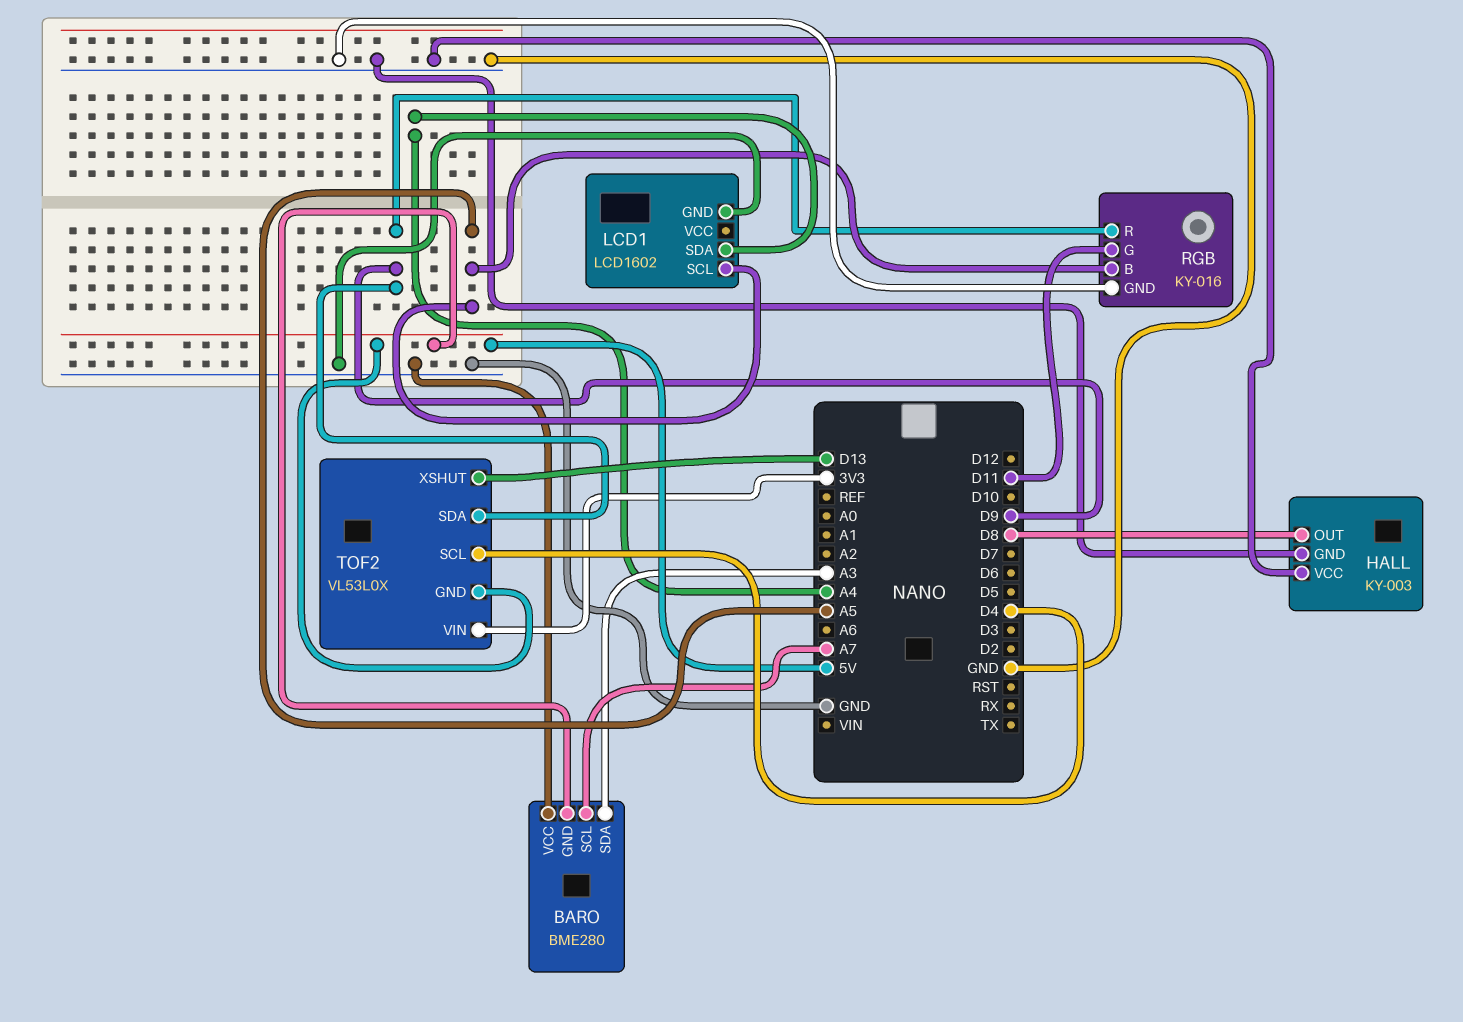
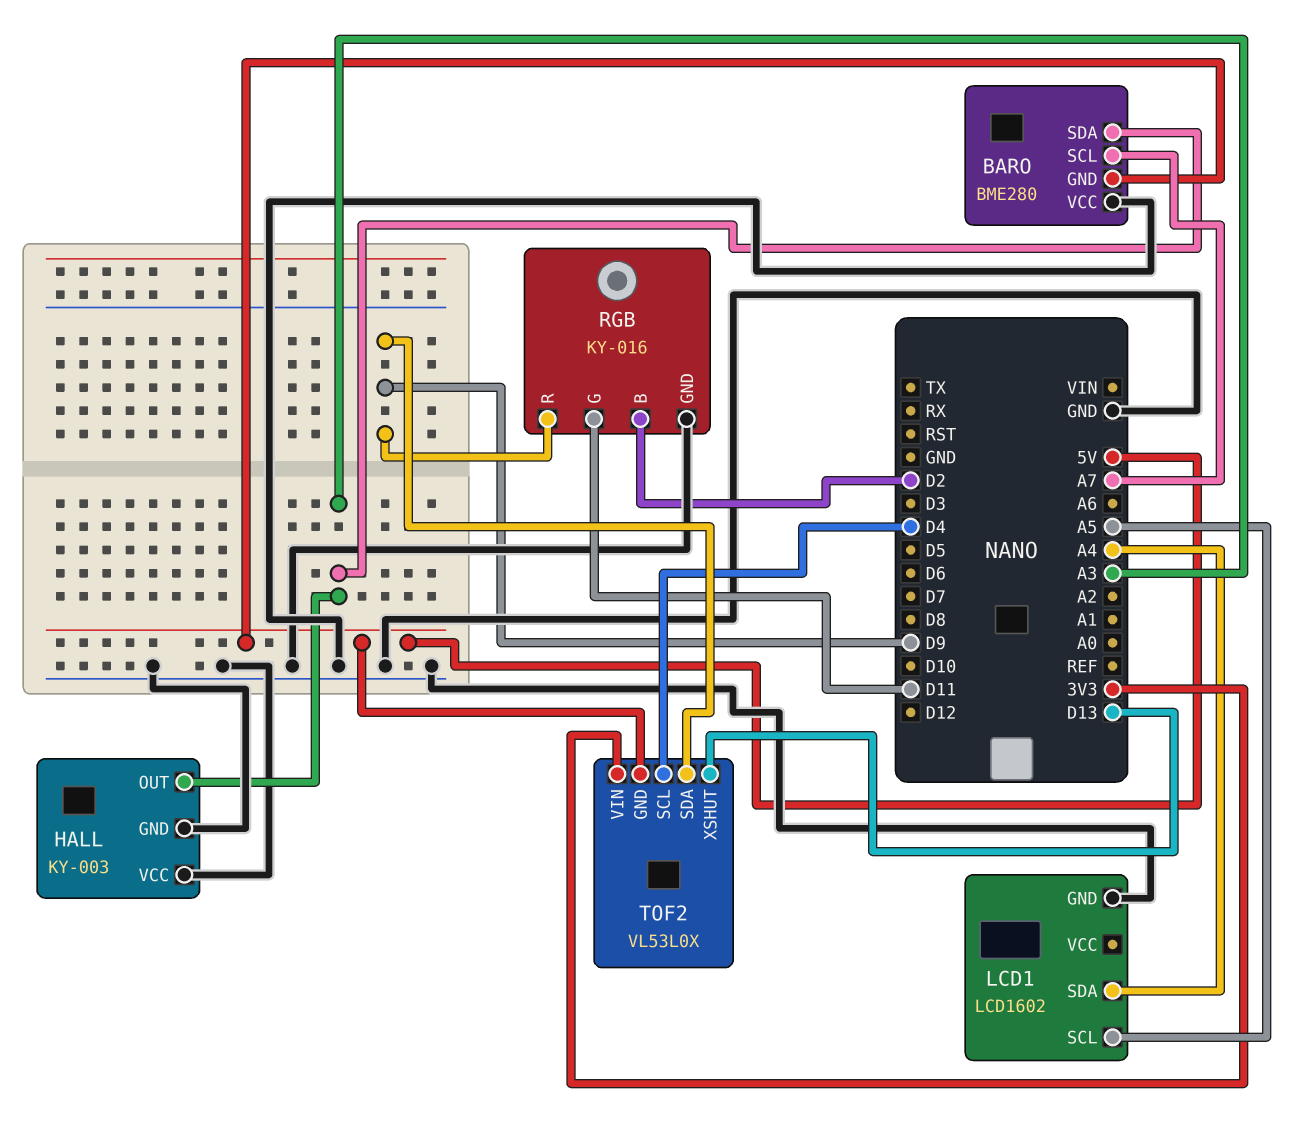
HALL pin OUT: D8 -> A3
RGB pin B: A5 -> D2

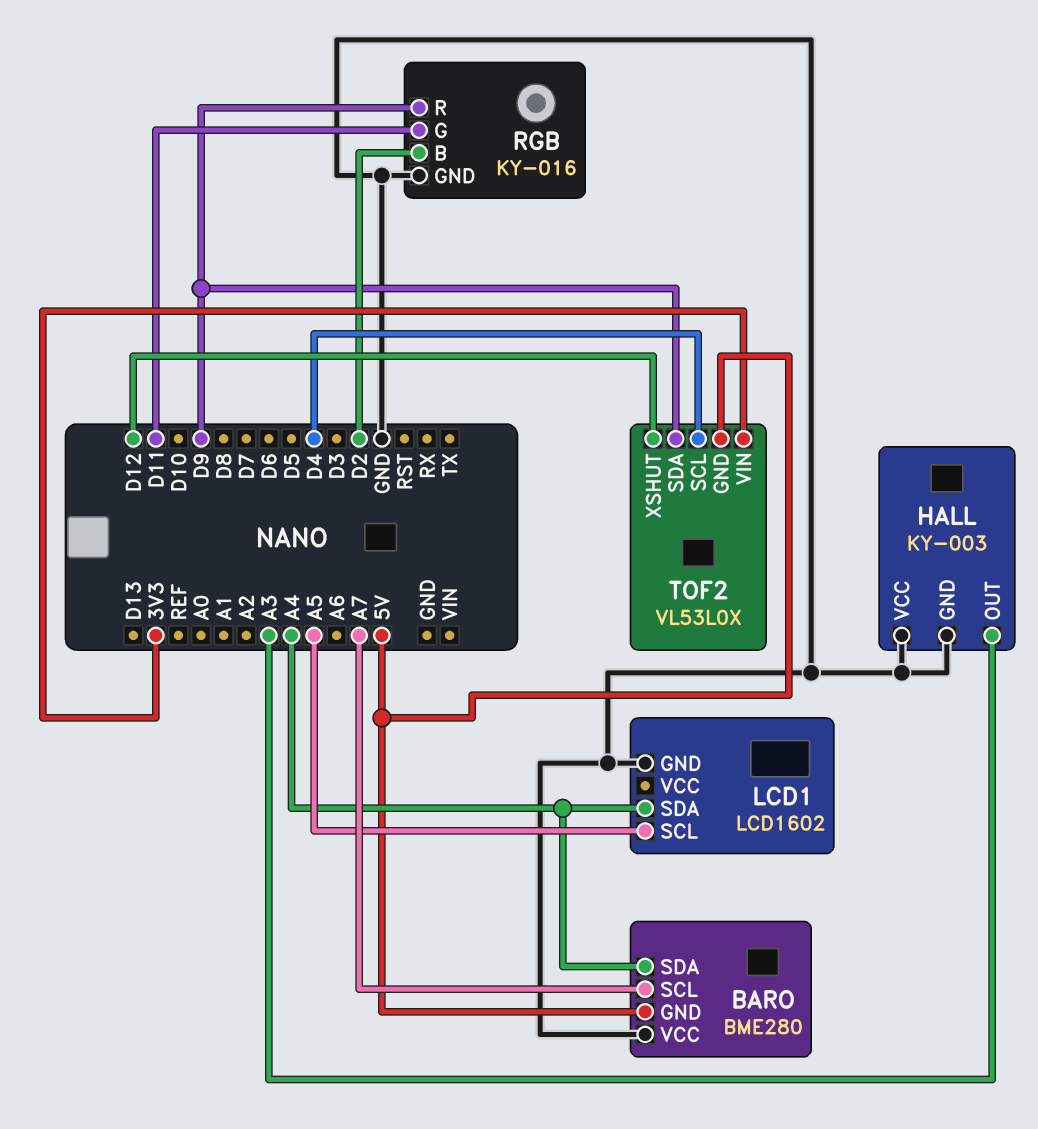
BARO pin SDA: A3 -> A4
TOF2 pin XSHUT: D13 -> D12

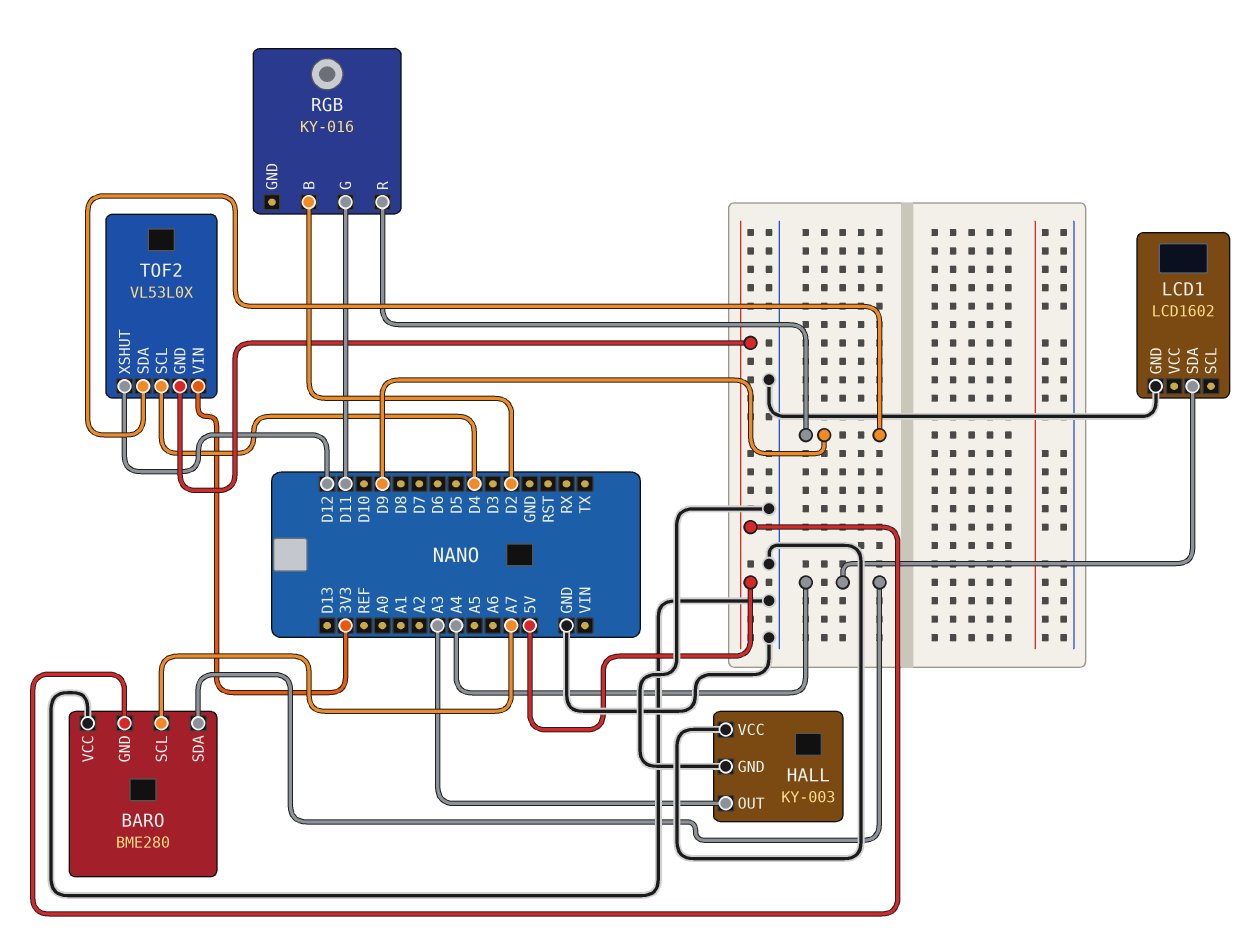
LCD1 pin SCL: A5 -> none
RGB pin GND: GND -> none

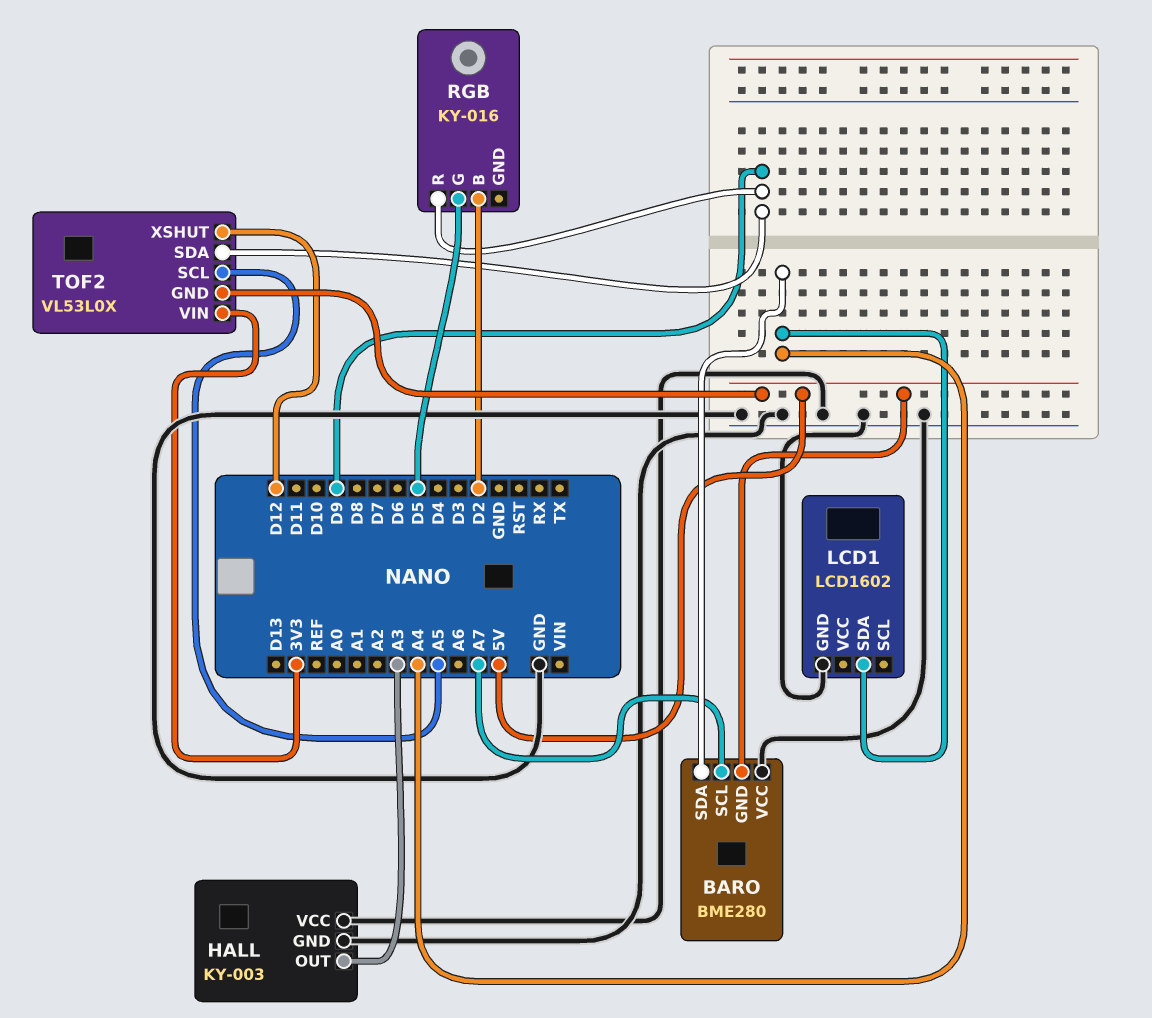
RGB pin G: D11 -> D5
TOF2 pin SCL: D4 -> A5

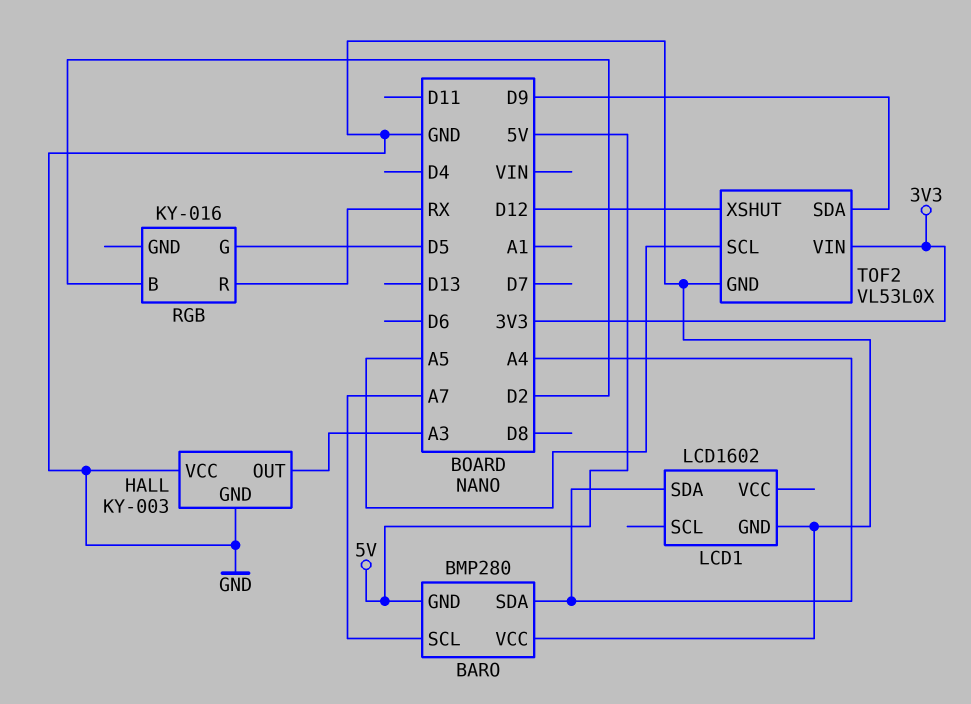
BARO: BME280 -> BMP280
RGB pin R: D9 -> RX
TOF2 pin GND: 5V -> GND

